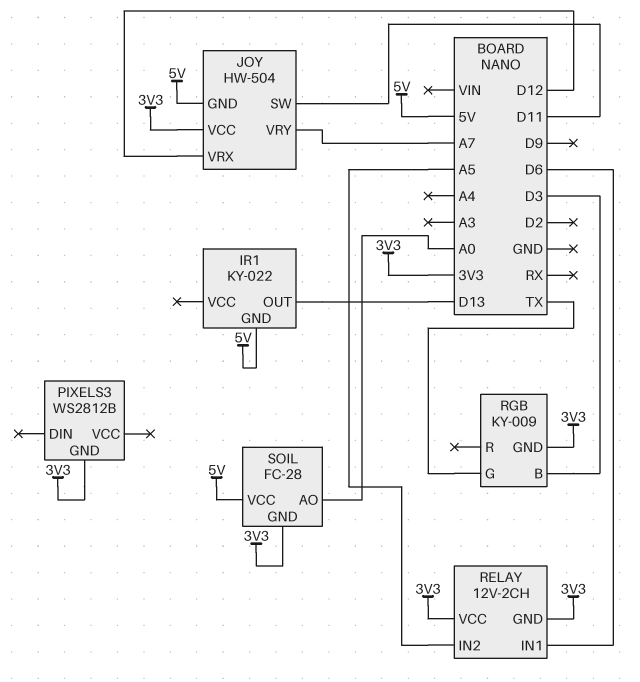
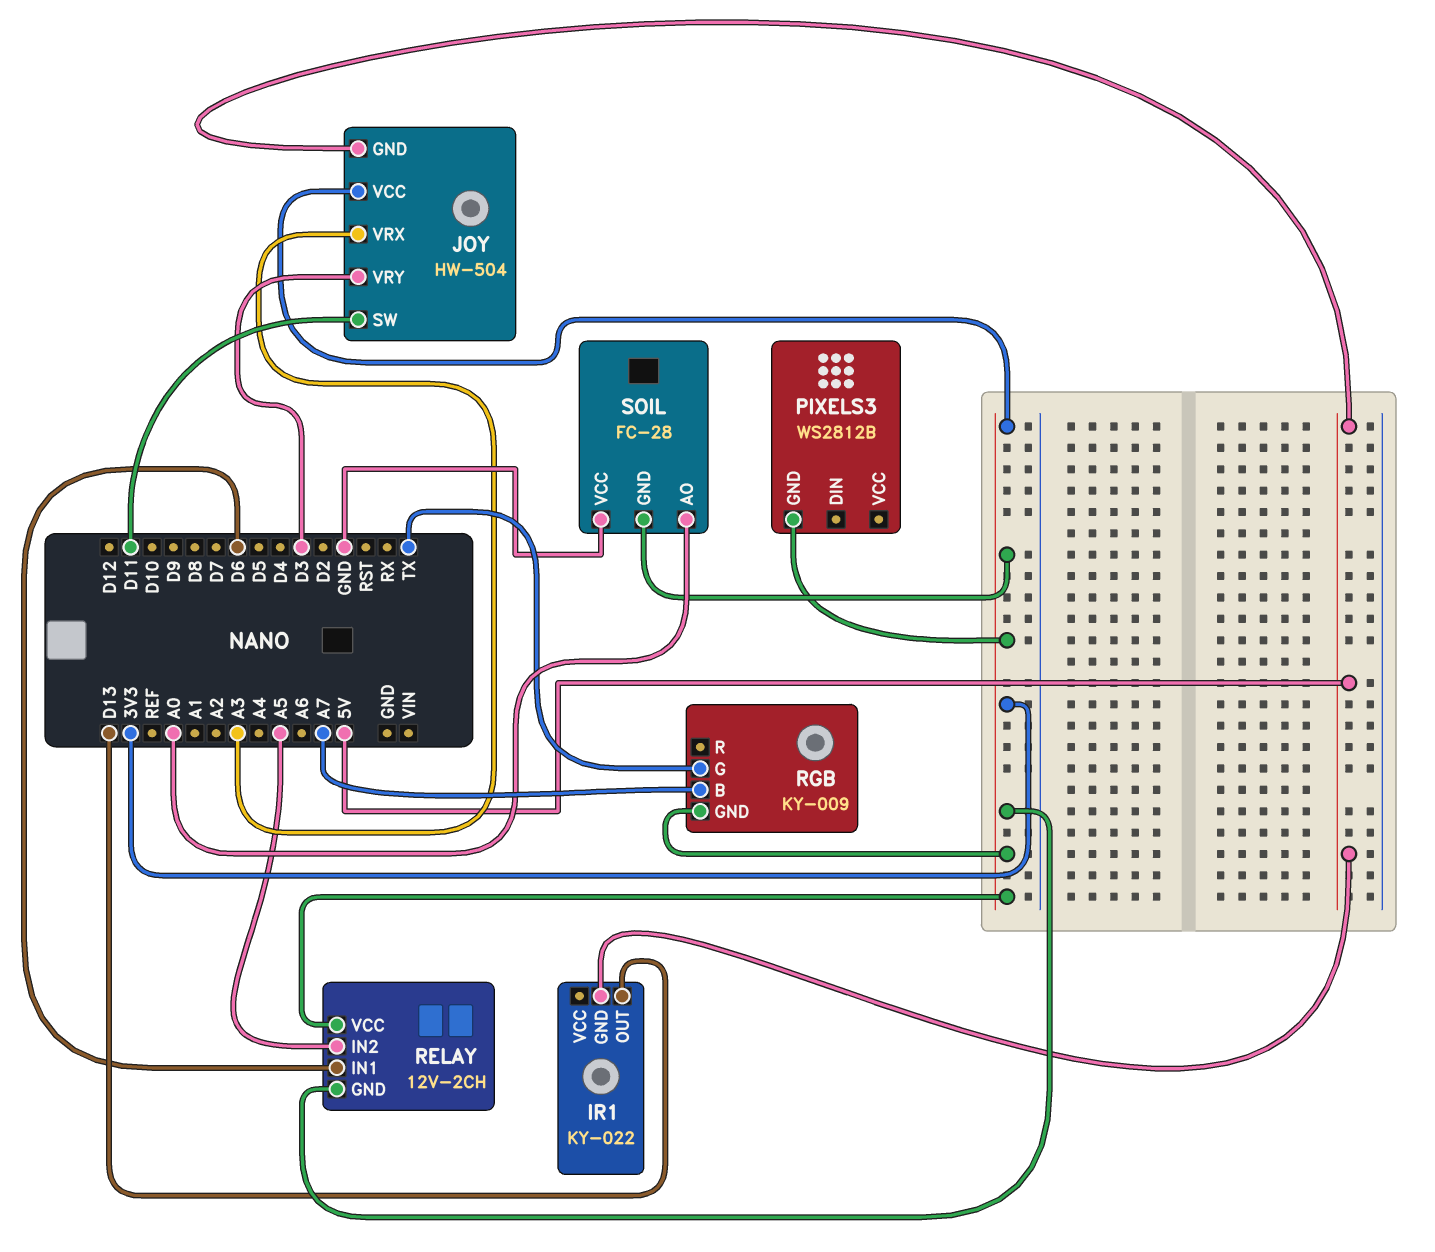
JOY pin VRX: D12 -> A3
JOY pin VRY: A7 -> D3
RGB pin B: D3 -> A7
SOIL pin VCC: 5V -> GND

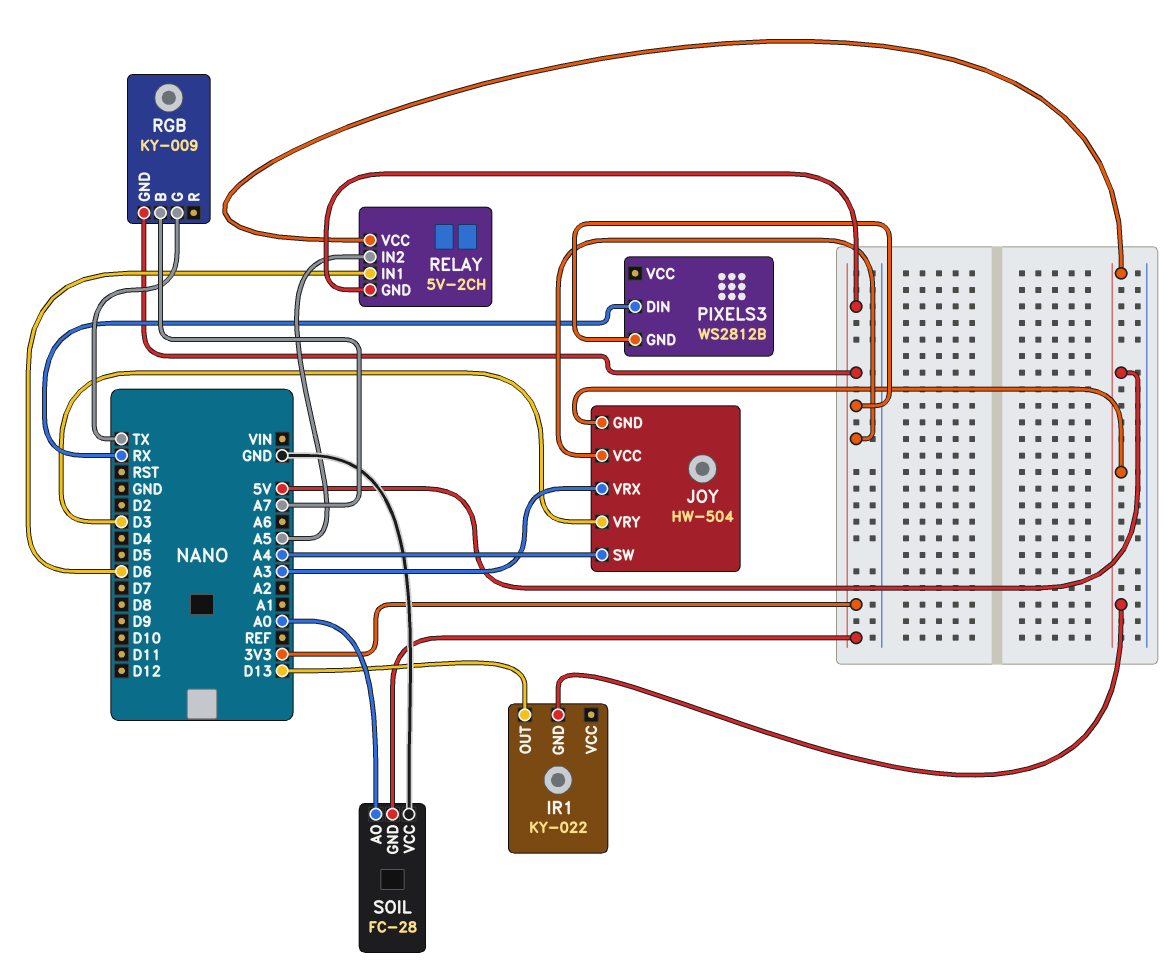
JOY pin SW: D11 -> A4
PIXELS3 pin DIN: none -> RX
RELAY: 12V-2CH -> 5V-2CH
RELAY pin VCC: 3V3 -> 5V

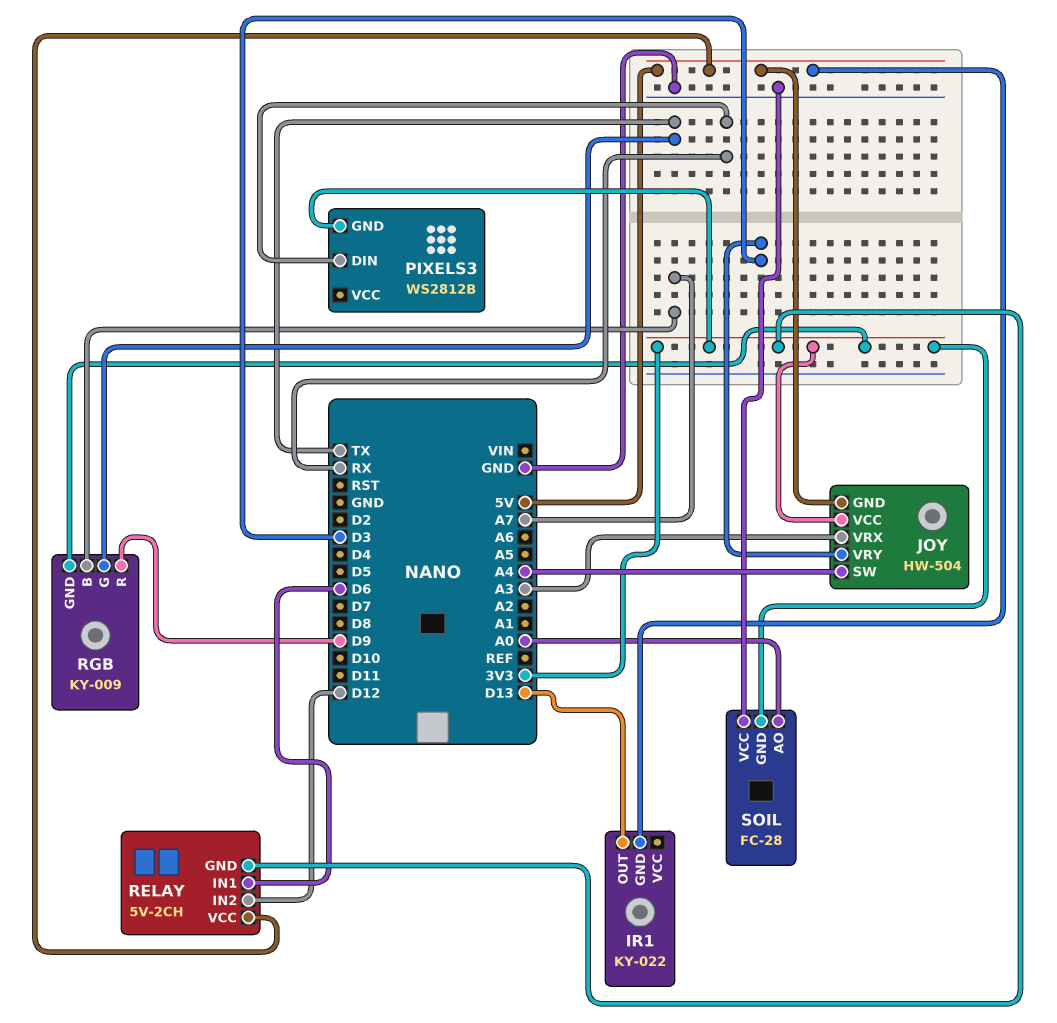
RELAY pin IN2: A5 -> D12
RGB pin R: none -> D9

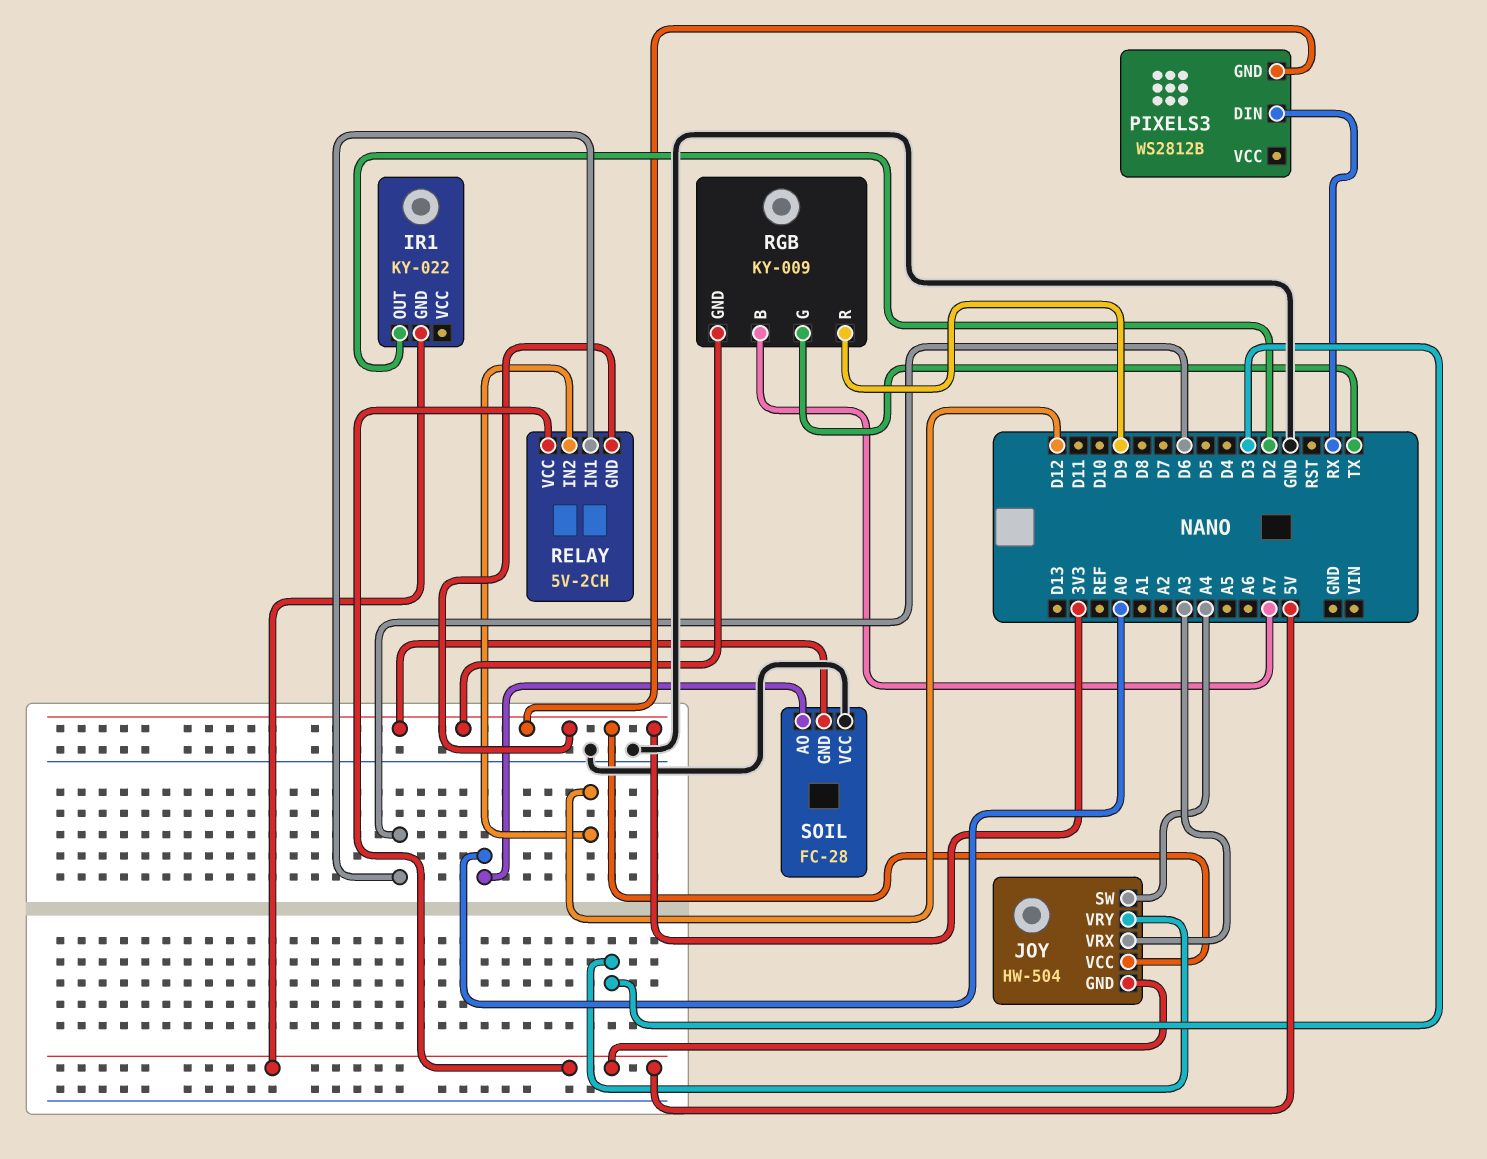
IR1 pin OUT: D13 -> D2

